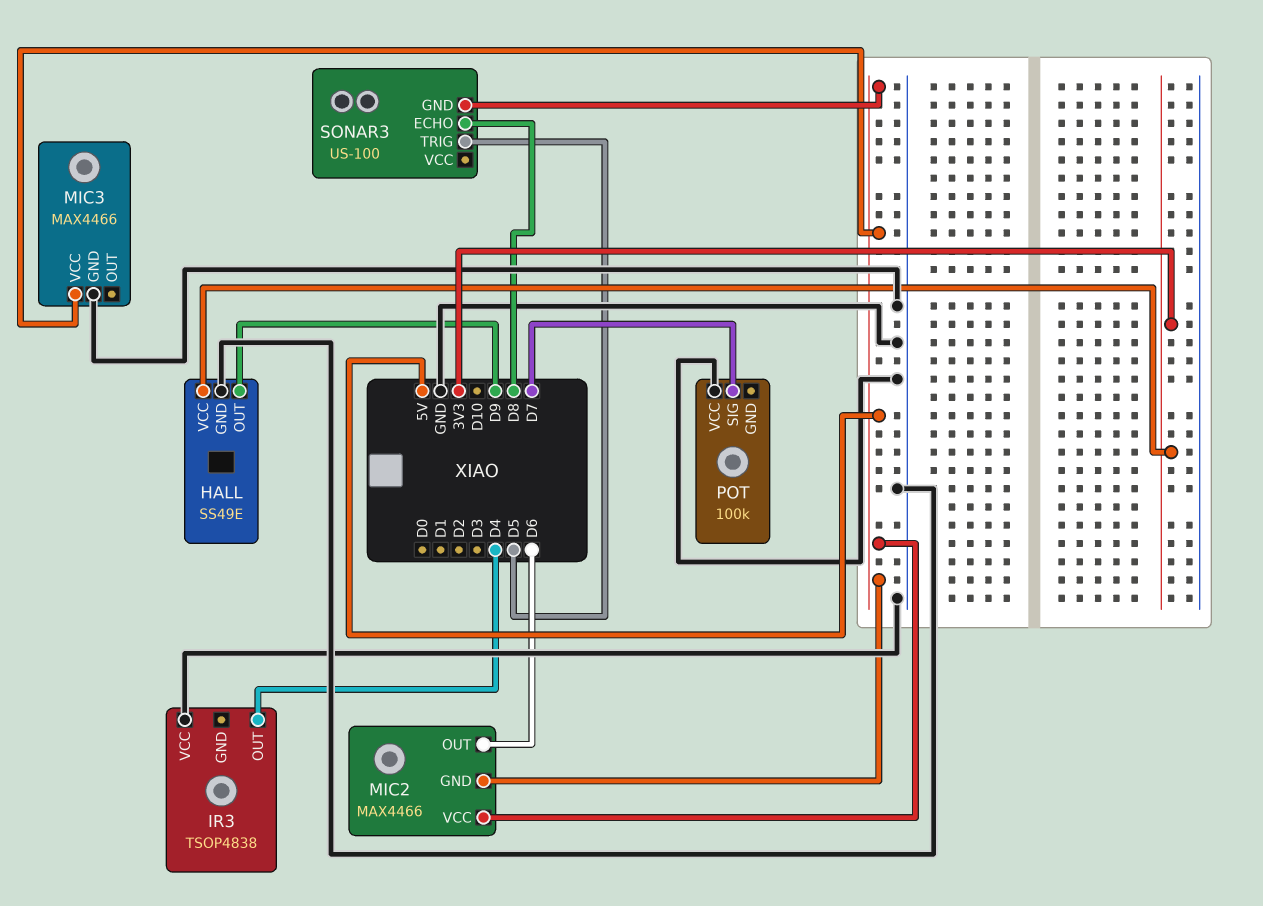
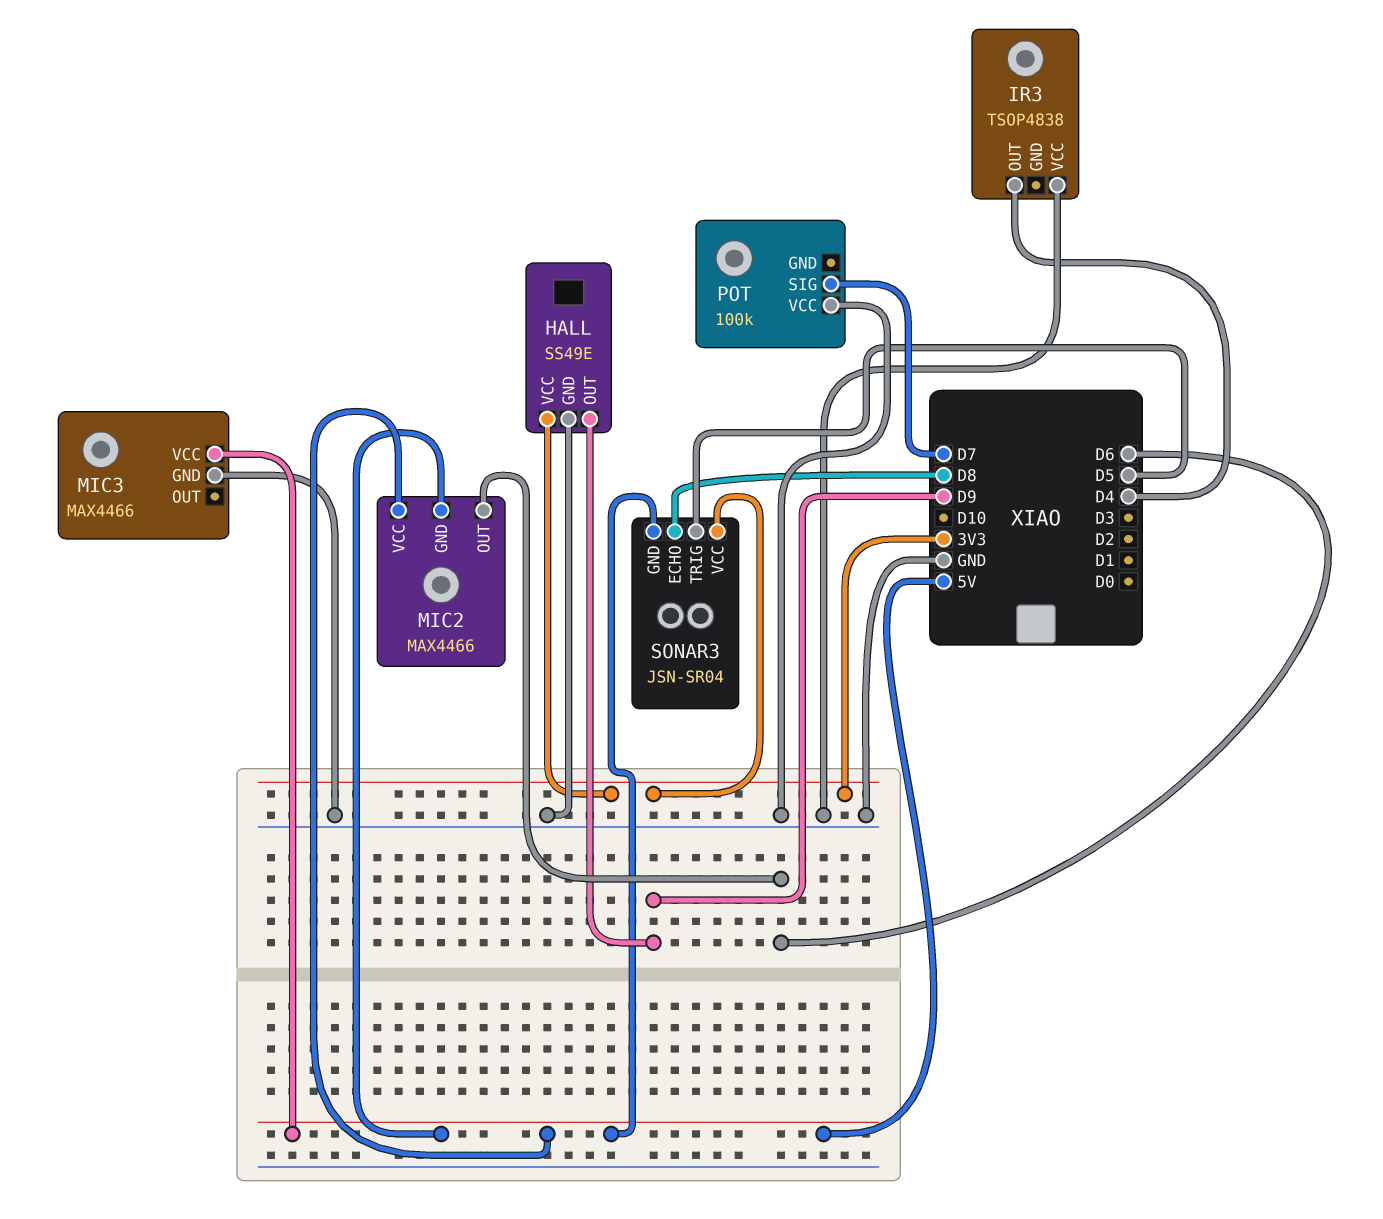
SONAR3: US-100 -> JSN-SR04
SONAR3 pin VCC: none -> 3V3

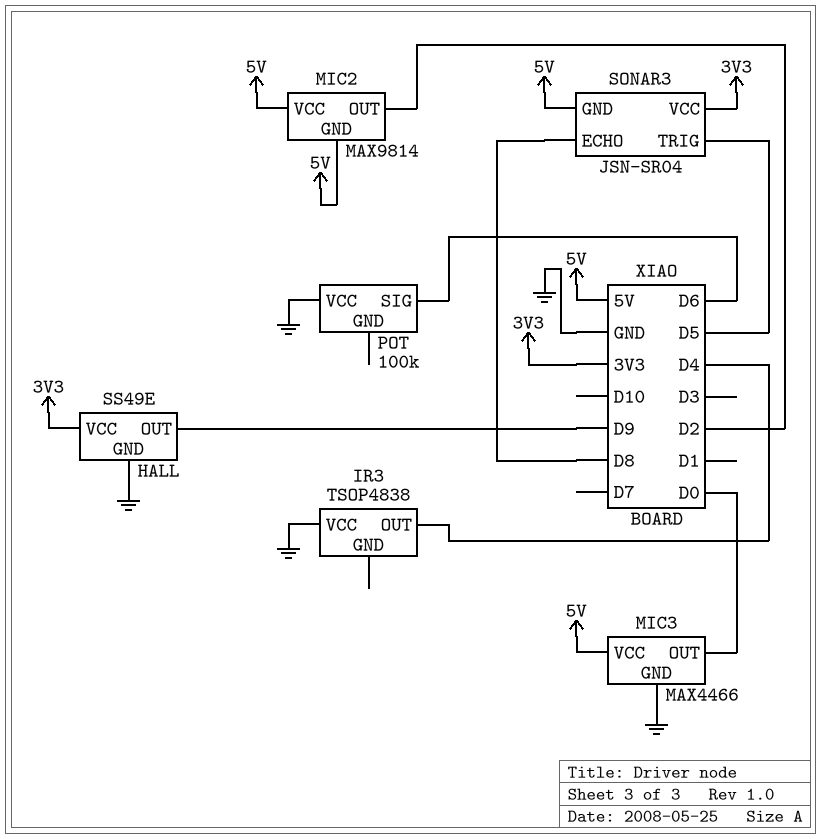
MIC2: MAX4466 -> MAX9814
MIC2 pin OUT: D6 -> D2
MIC3 pin OUT: none -> D0
POT pin SIG: D7 -> D6

